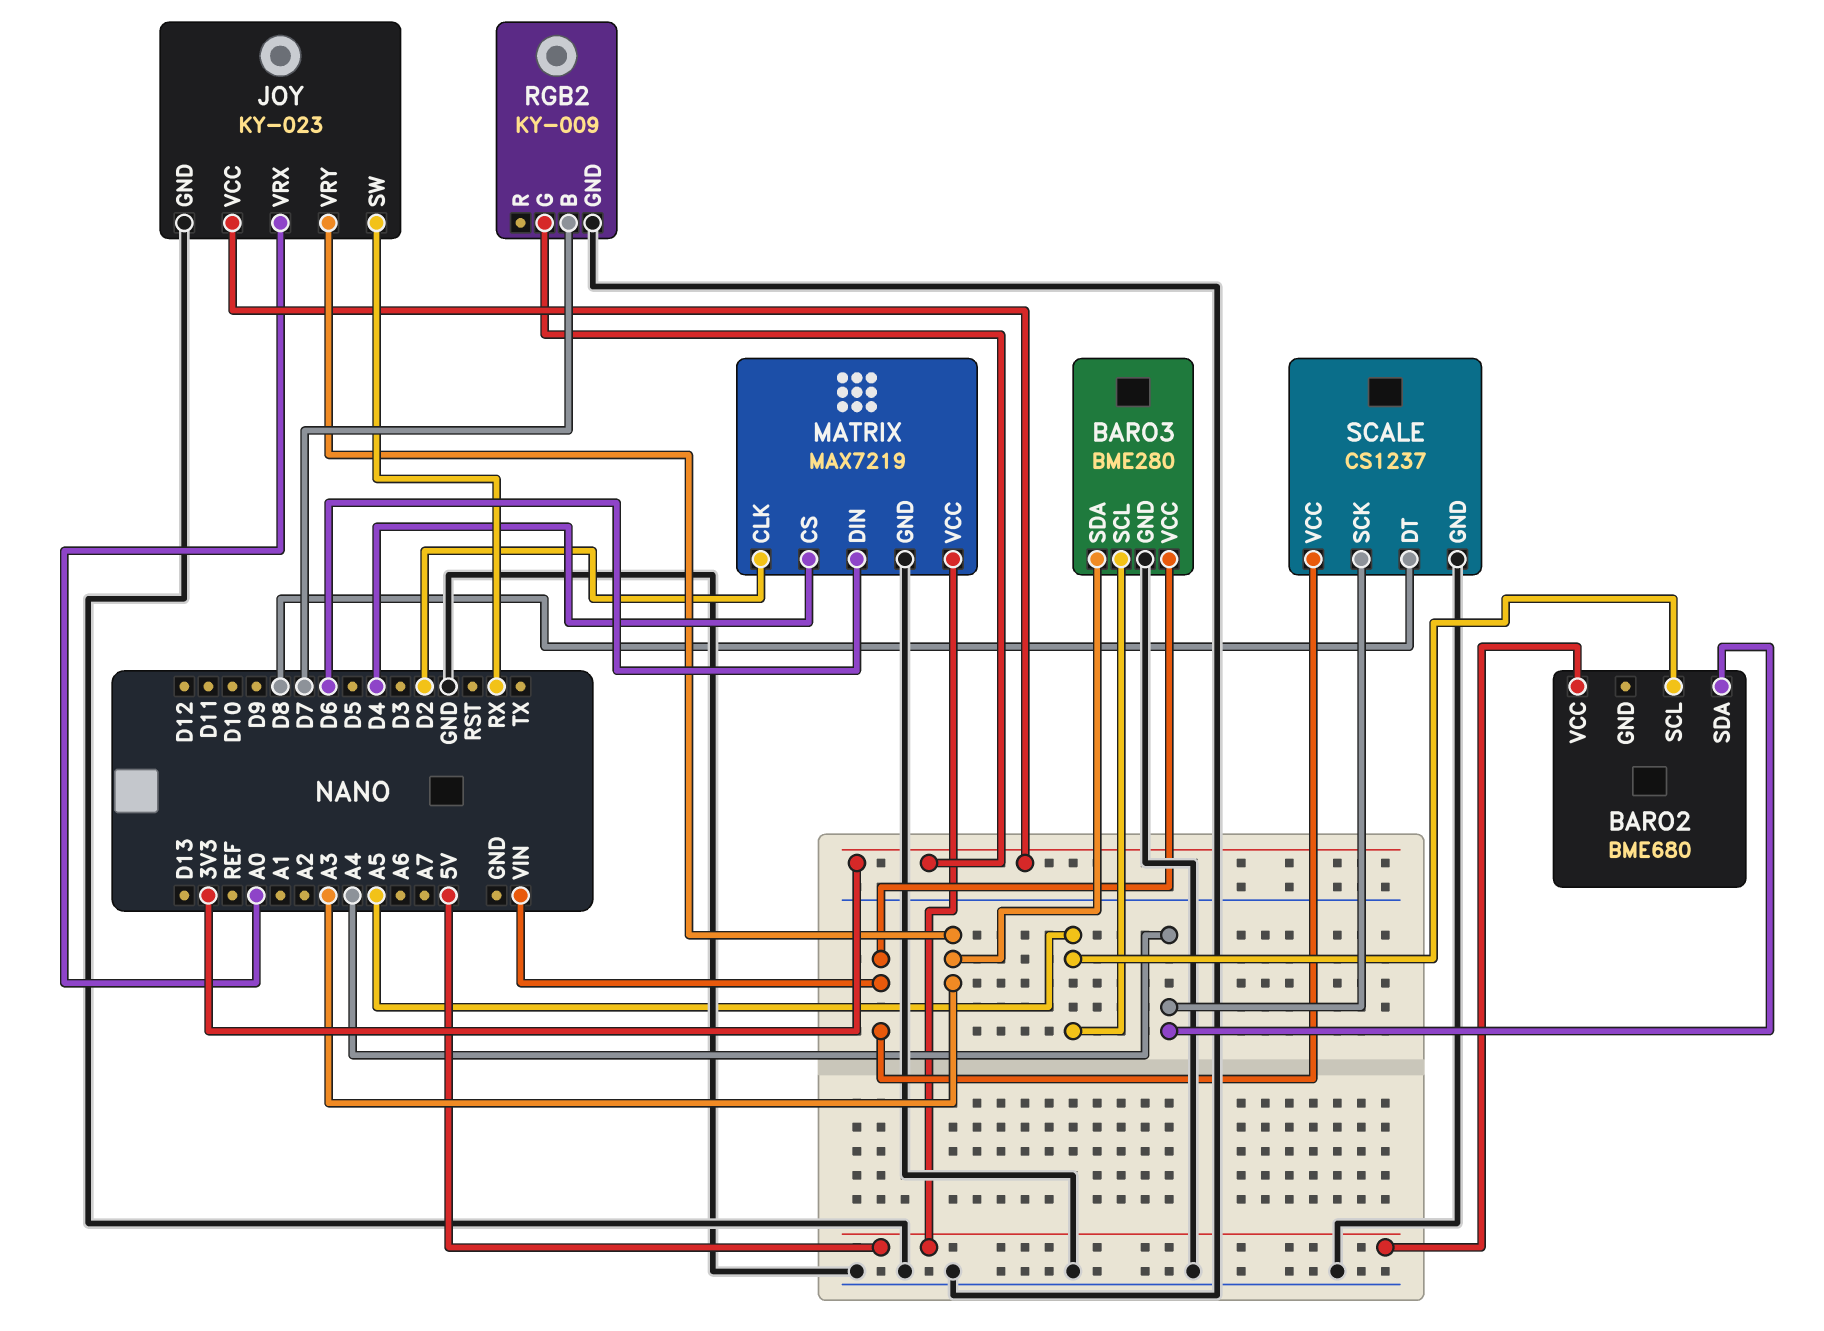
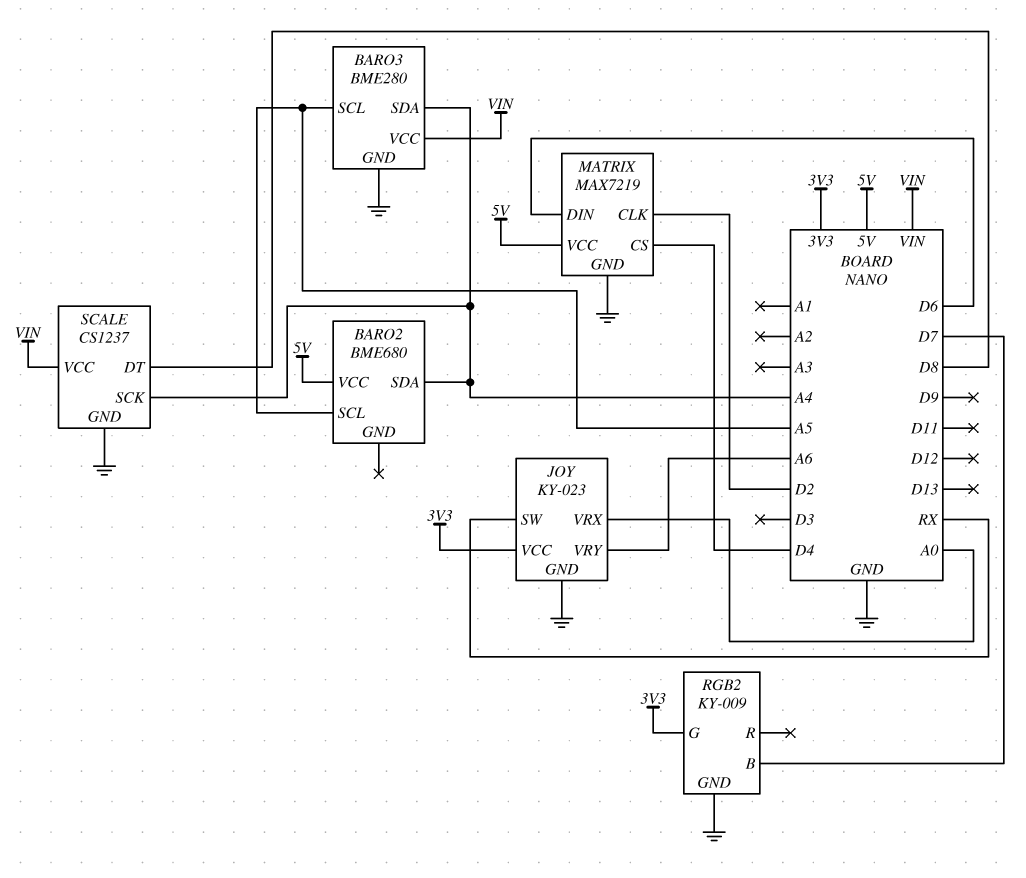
BARO3 pin SDA: A3 -> A4
JOY pin VRY: A3 -> A6

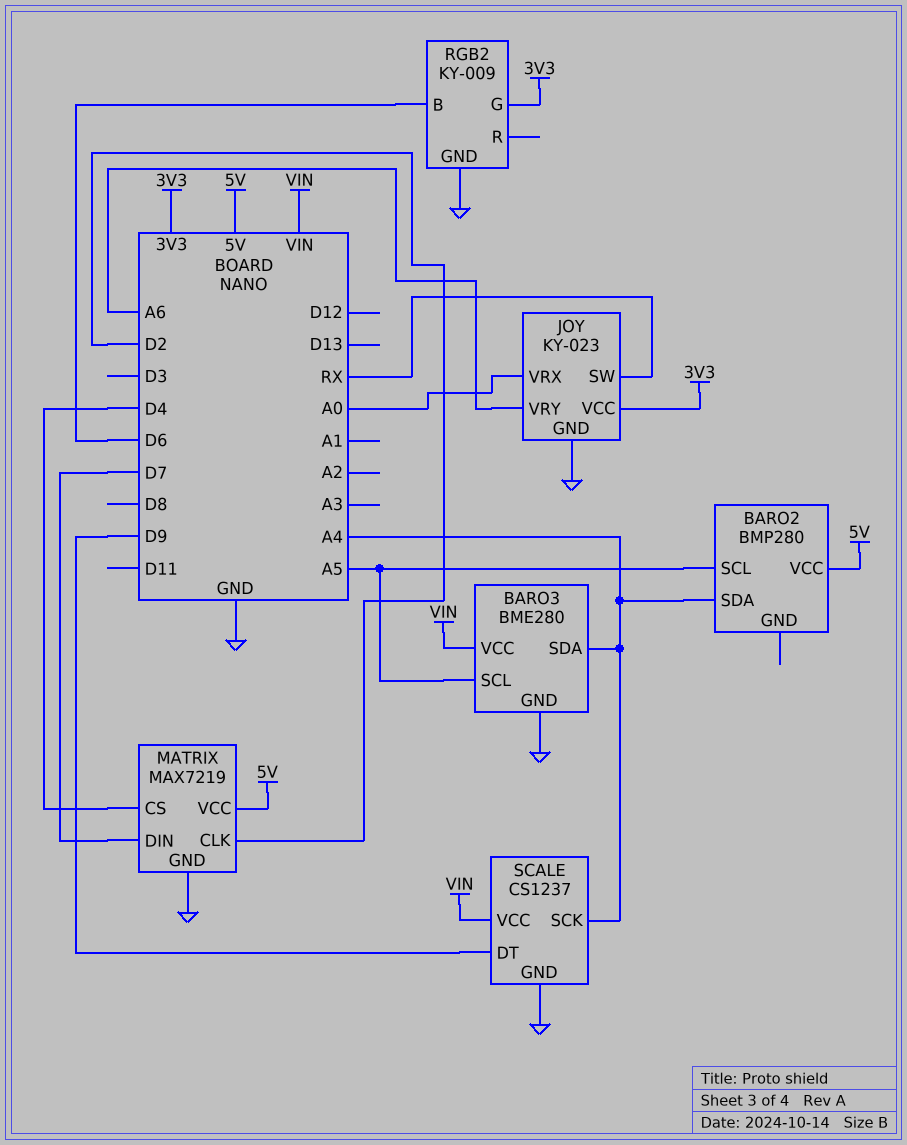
BARO2: BME680 -> BMP280
MATRIX pin DIN: D6 -> D7
RGB2 pin B: D7 -> D6
SCALE pin DT: D8 -> D9

